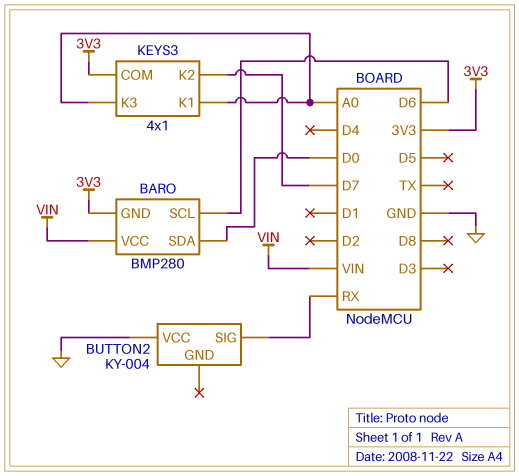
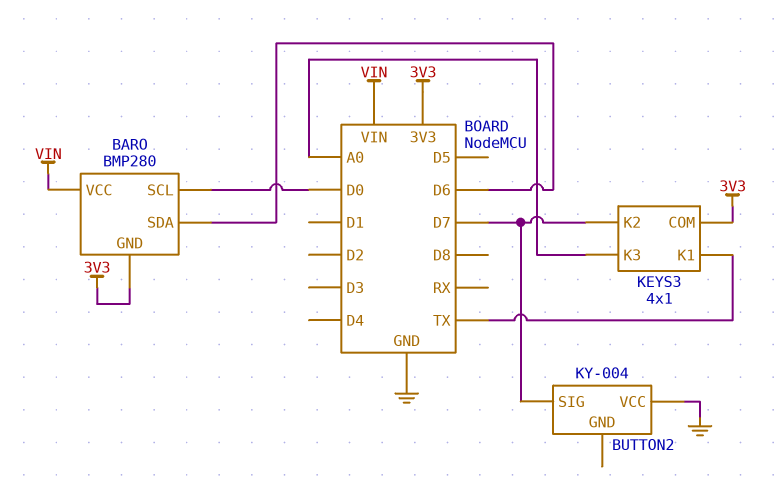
BARO pin SCL: D6 -> D0
BARO pin SDA: D0 -> D6
BUTTON2 pin SIG: RX -> D7
KEYS3 pin K1: A0 -> TX

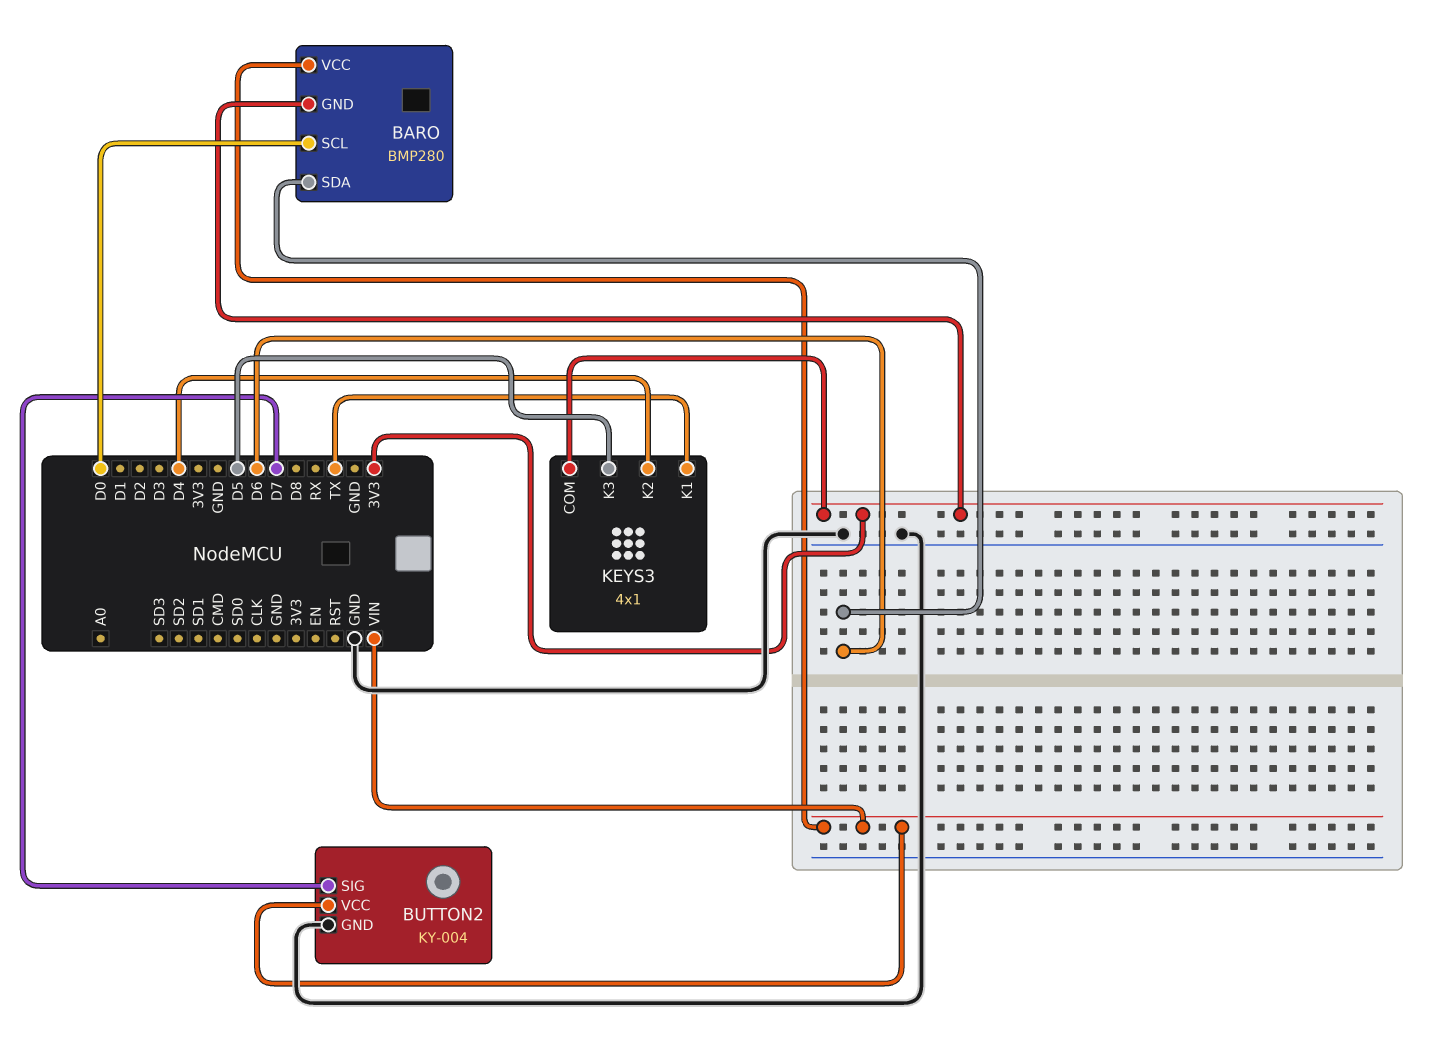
BUTTON2 pin GND: none -> GND
BUTTON2 pin VCC: GND -> VIN
KEYS3 pin K2: D7 -> D4
KEYS3 pin K3: A0 -> D5

